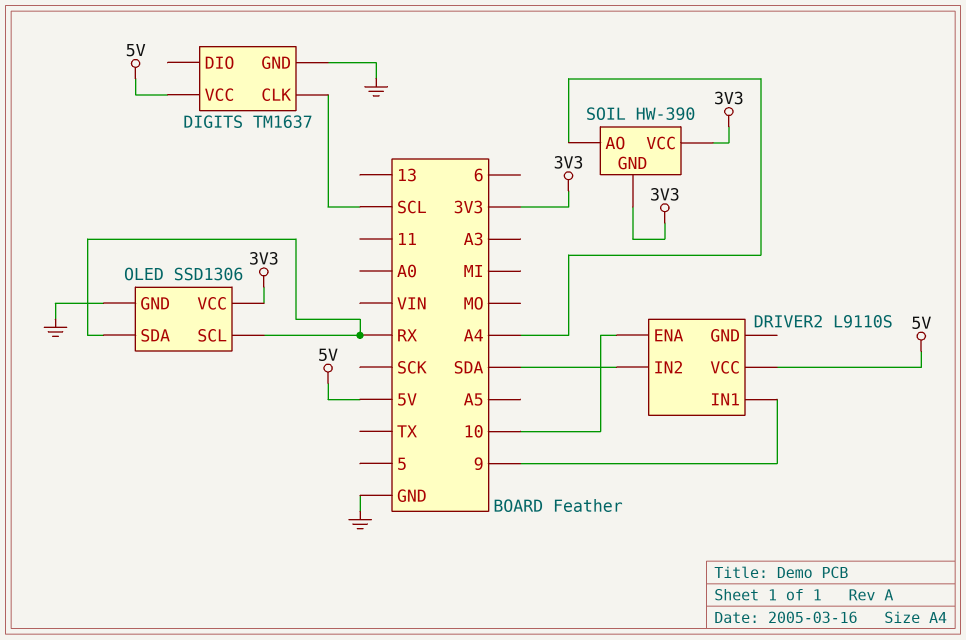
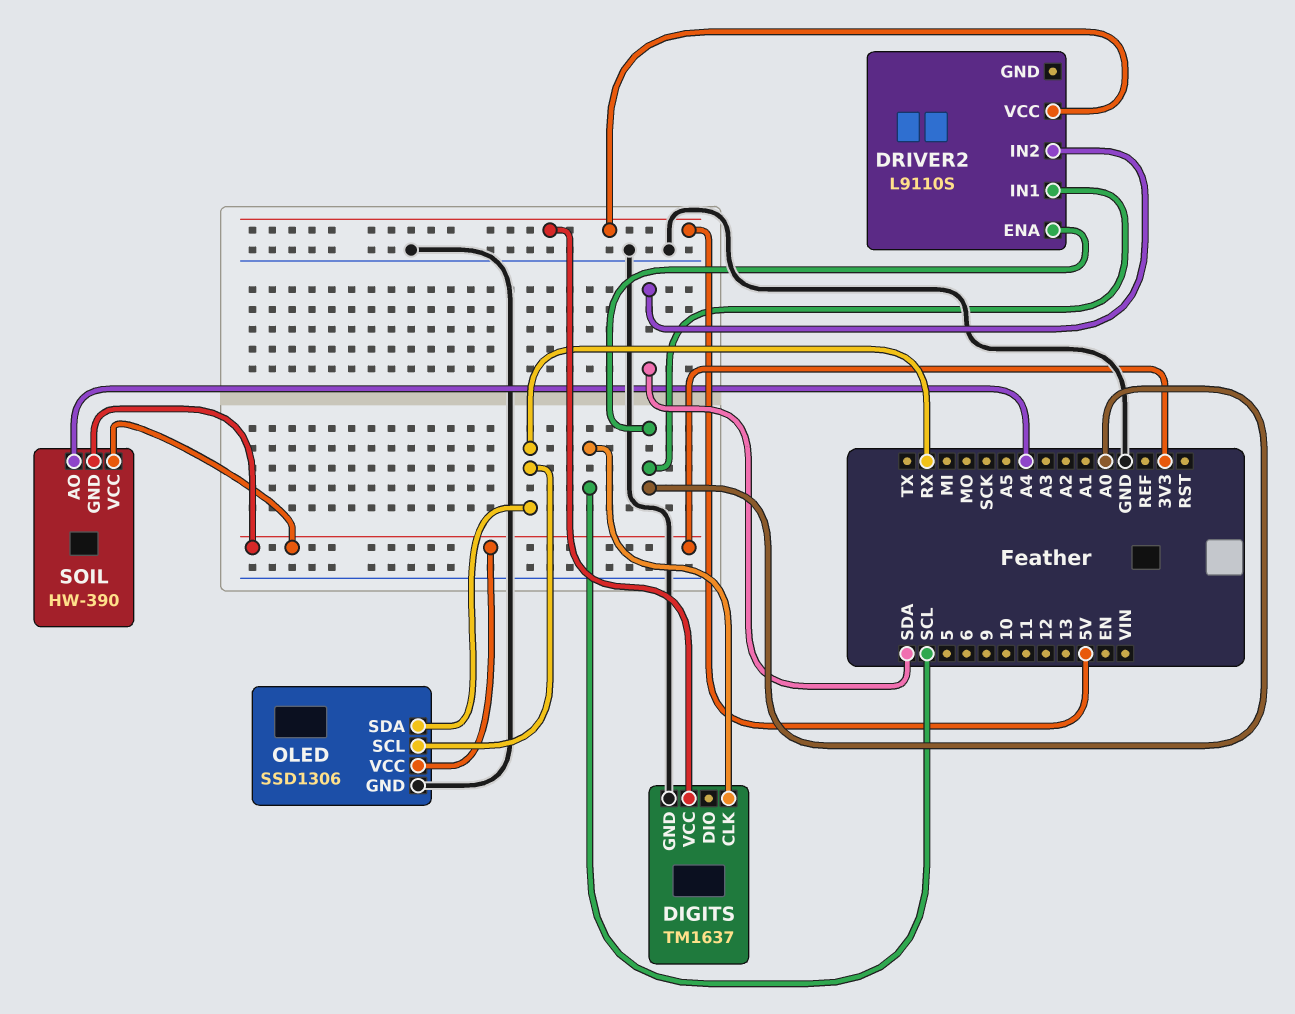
DRIVER2 pin ENA: 10 -> A0
DRIVER2 pin IN1: 9 -> A0

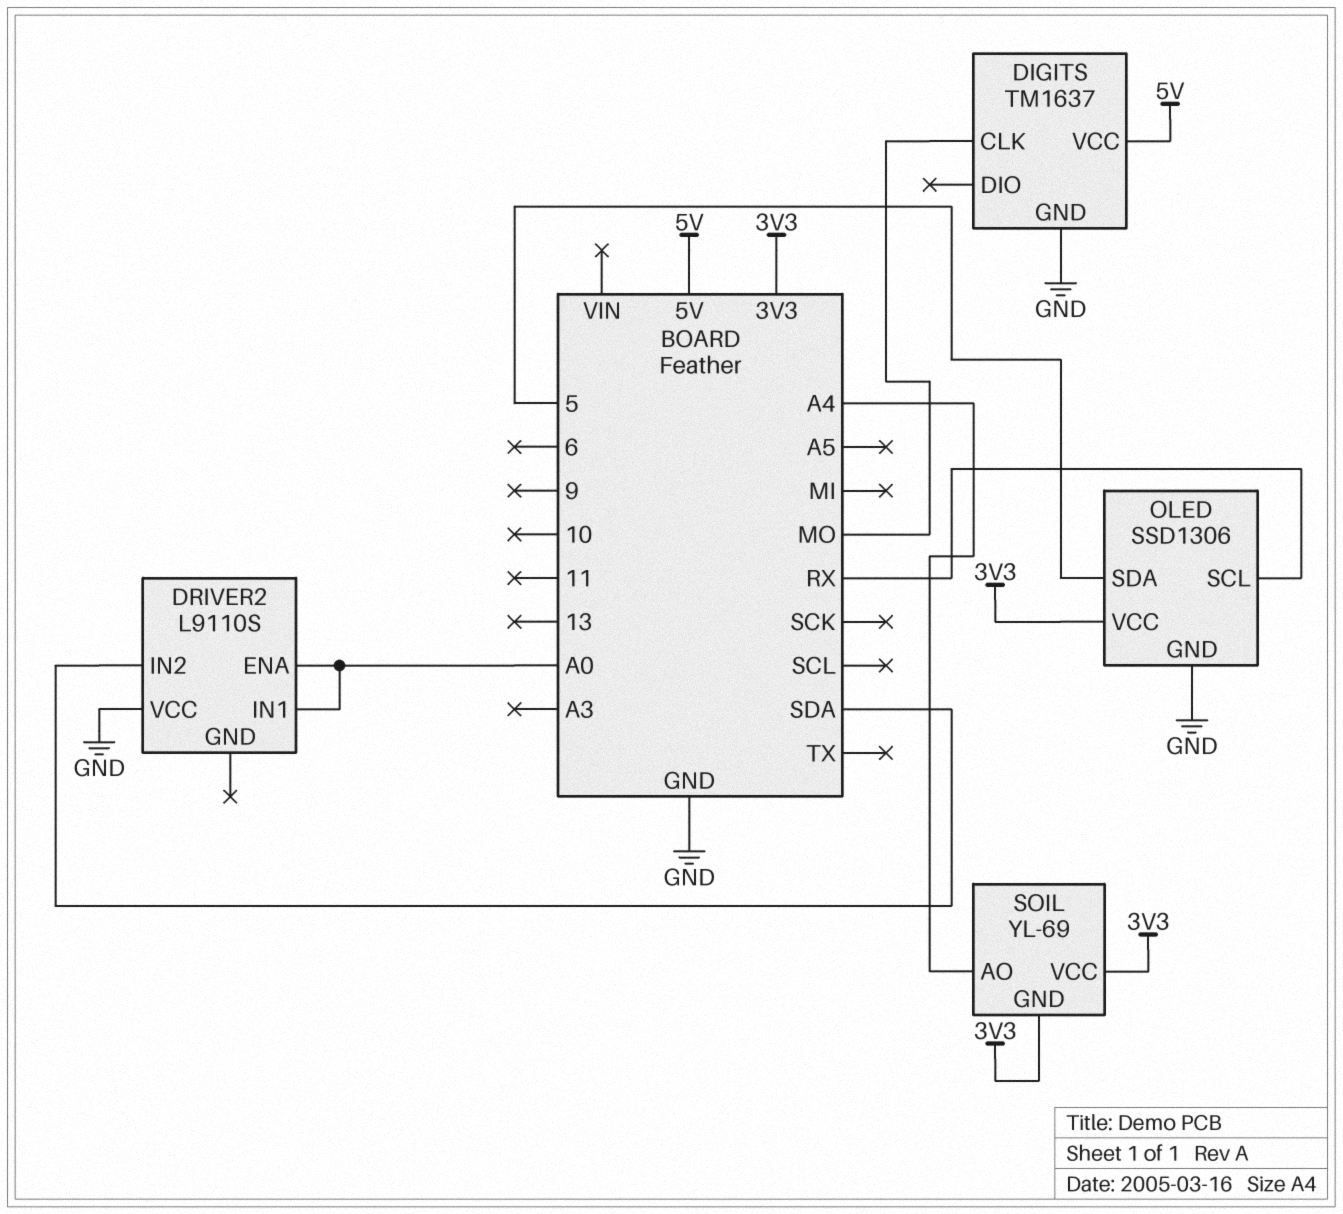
DIGITS pin CLK: SCL -> MO
DRIVER2 pin VCC: 5V -> GND
OLED pin SDA: RX -> 5
SOIL: HW-390 -> YL-69

